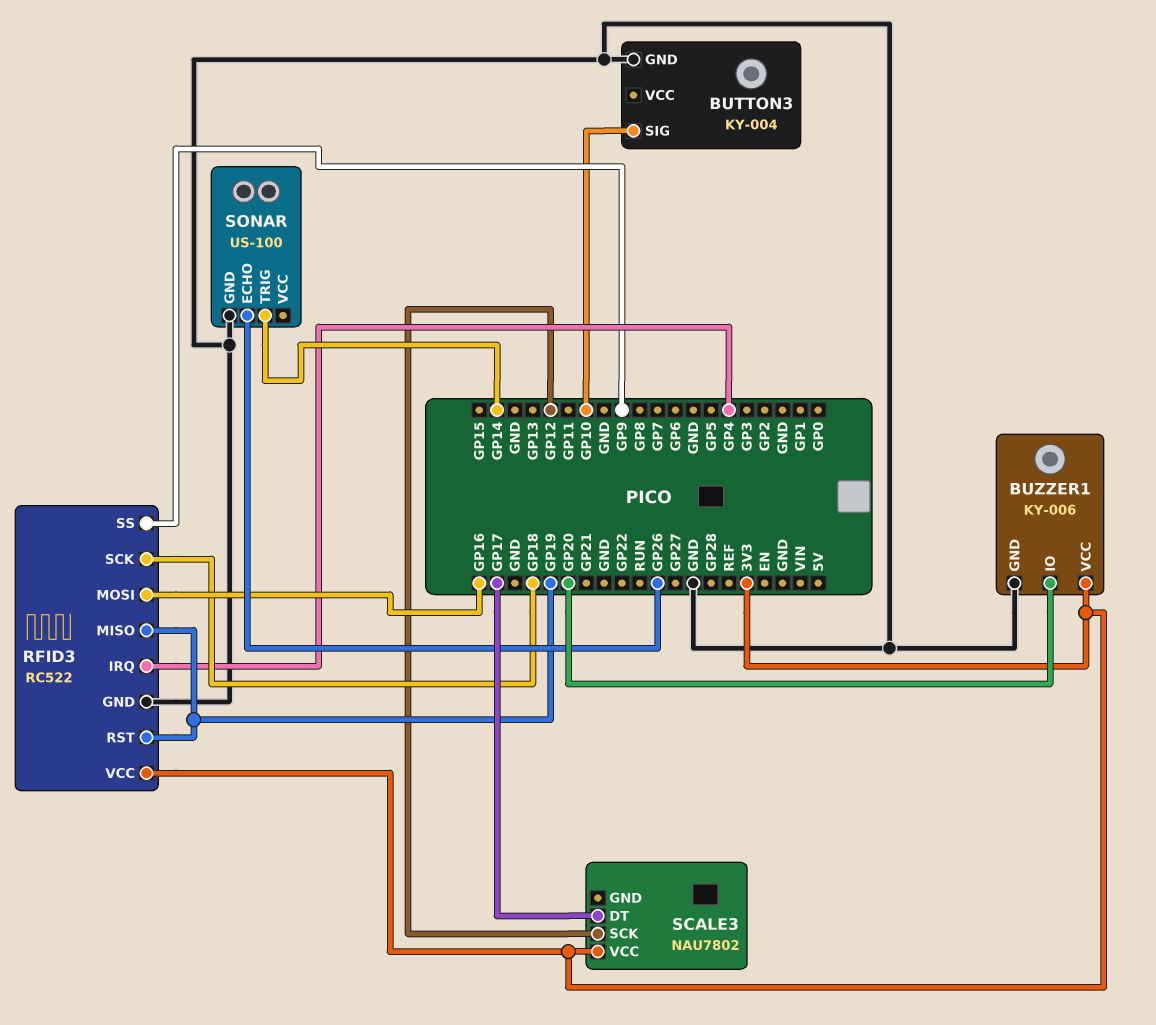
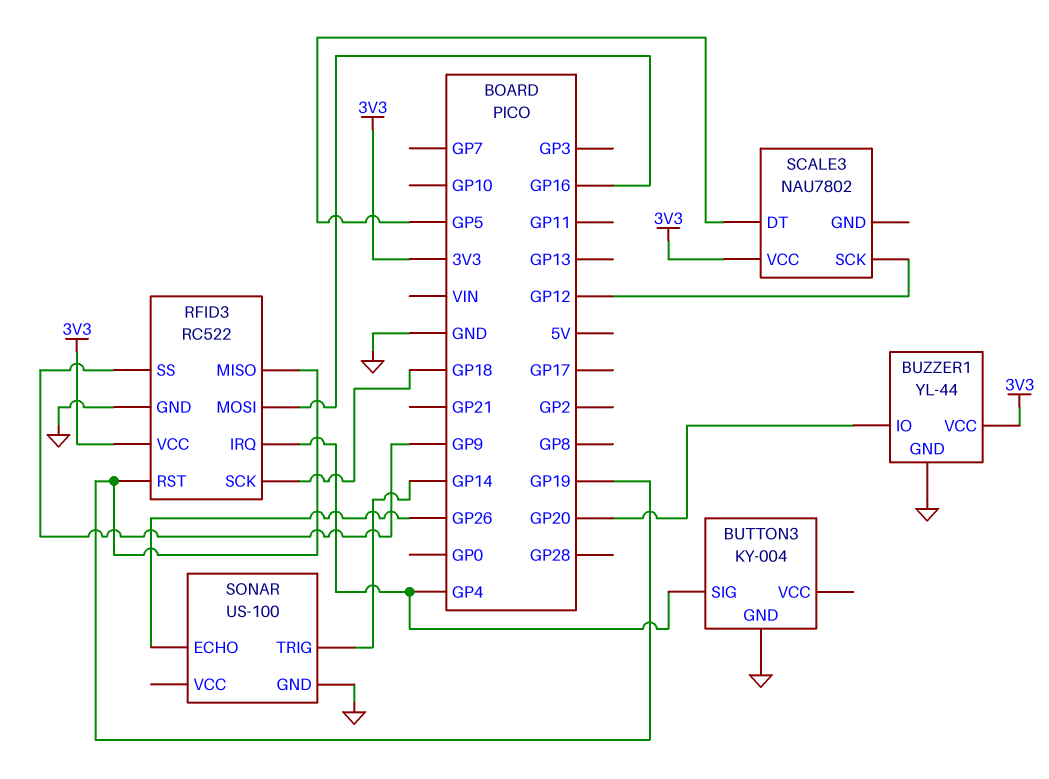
BUTTON3 pin SIG: GP10 -> GP4
BUZZER1: KY-006 -> YL-44
SCALE3 pin DT: GP17 -> GP5

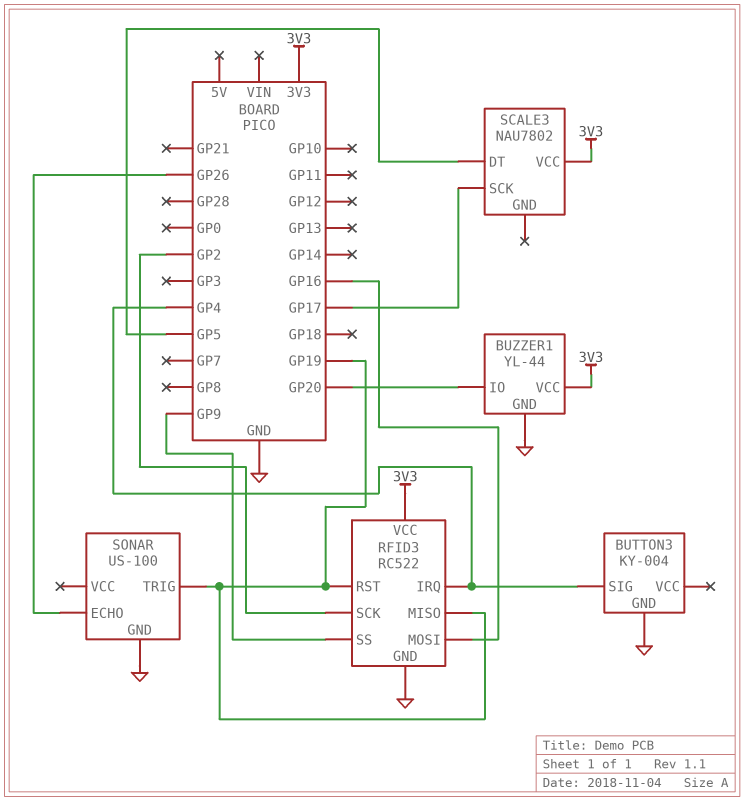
RFID3 pin SCK: GP18 -> GP2
SCALE3 pin SCK: GP12 -> GP17
SONAR pin TRIG: GP14 -> GP19

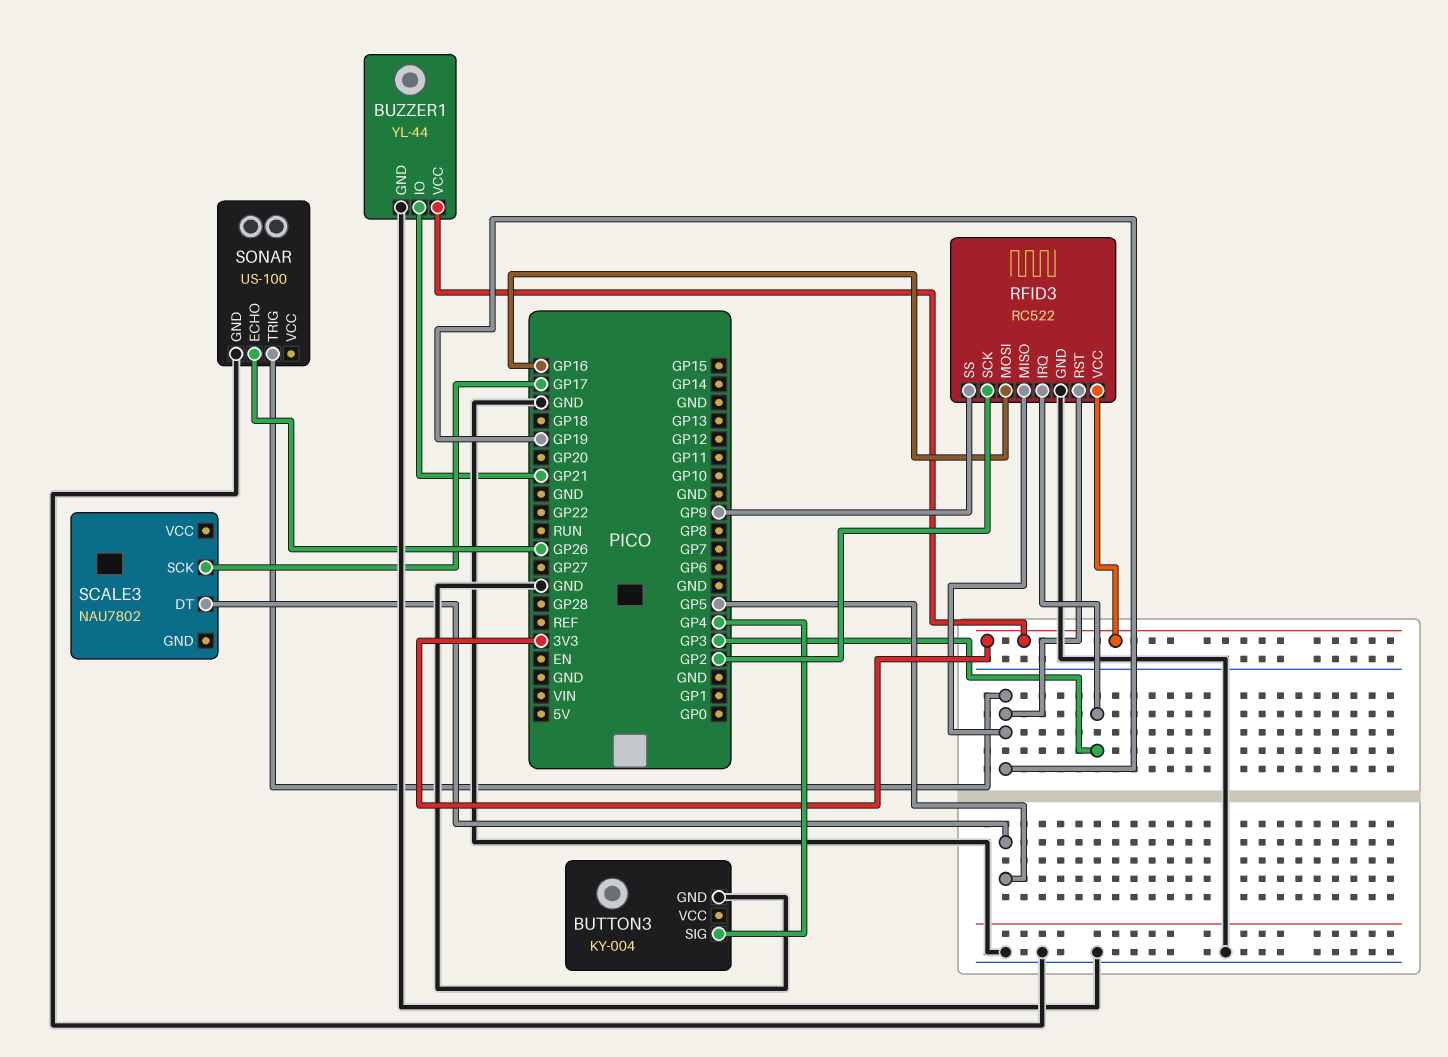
BUZZER1 pin IO: GP20 -> GP21
RFID3 pin IRQ: GP4 -> GP3
SCALE3 pin VCC: 3V3 -> none

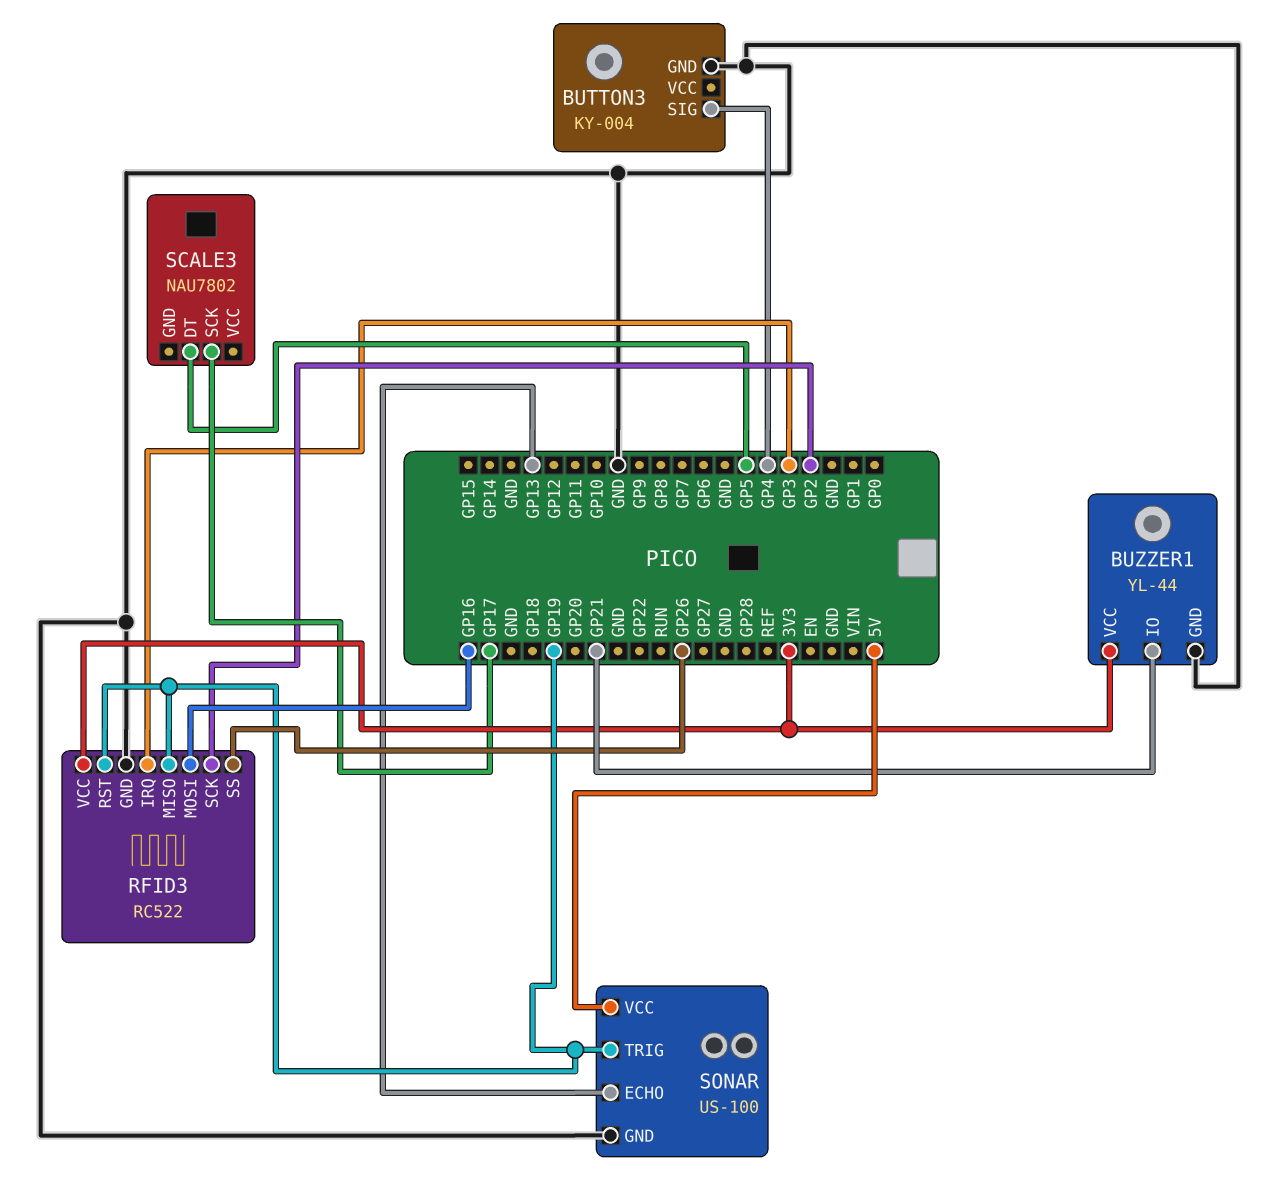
RFID3 pin SS: GP9 -> GP26
SONAR pin ECHO: GP26 -> GP13
SONAR pin VCC: none -> 5V

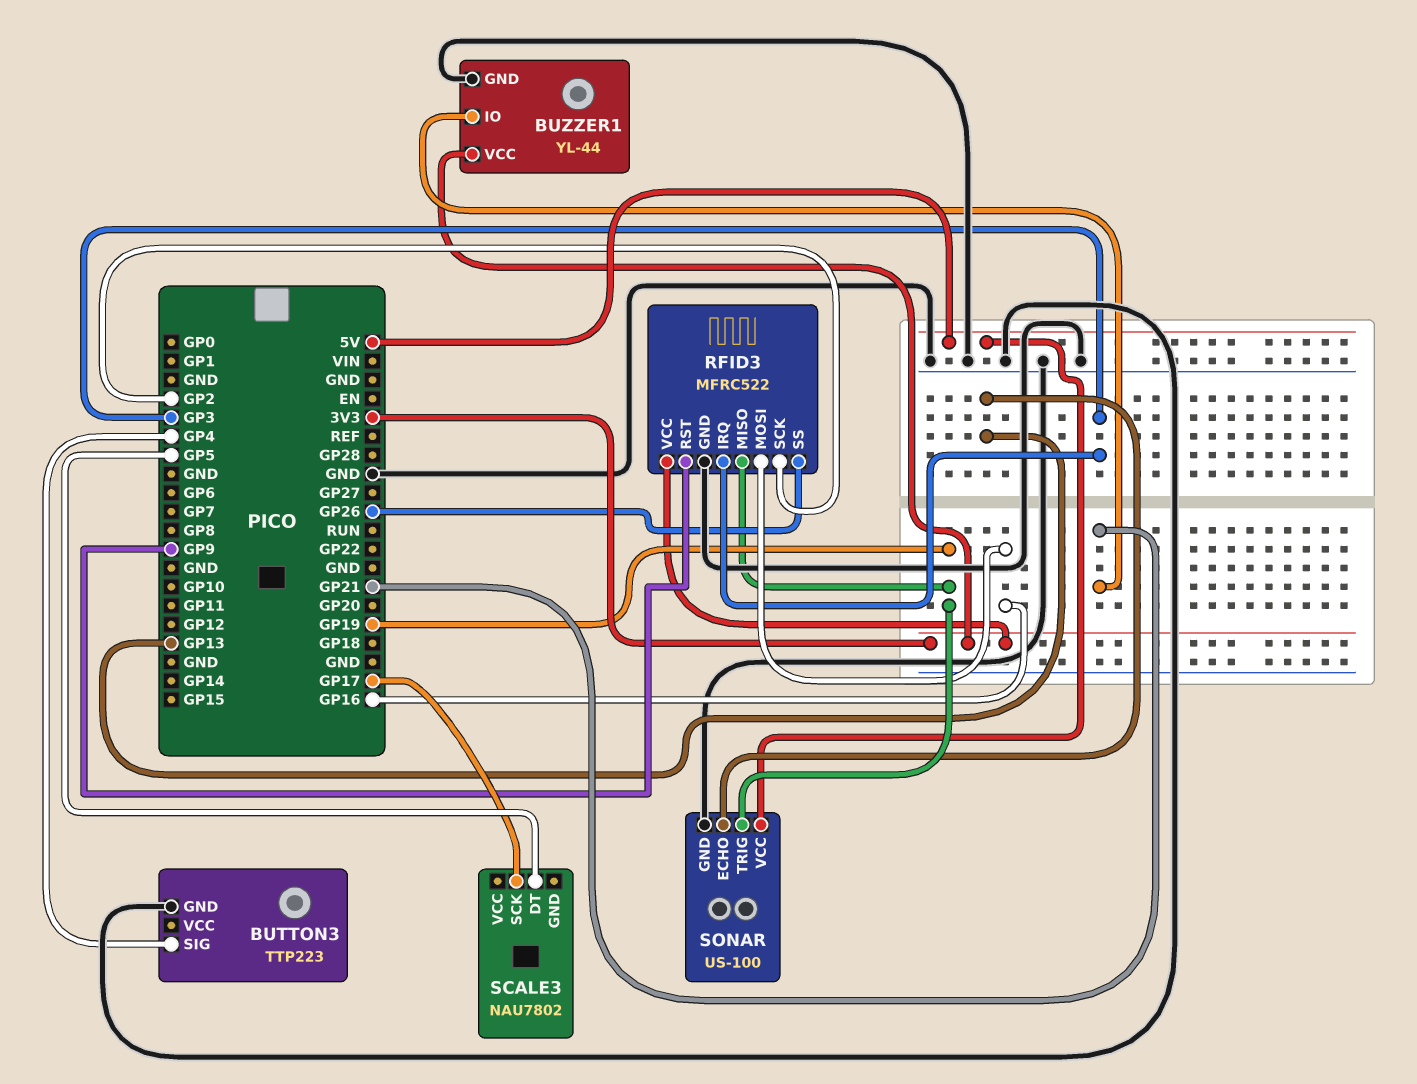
BUTTON3: KY-004 -> TTP223
RFID3: RC522 -> MFRC522
RFID3 pin RST: GP19 -> GP9

